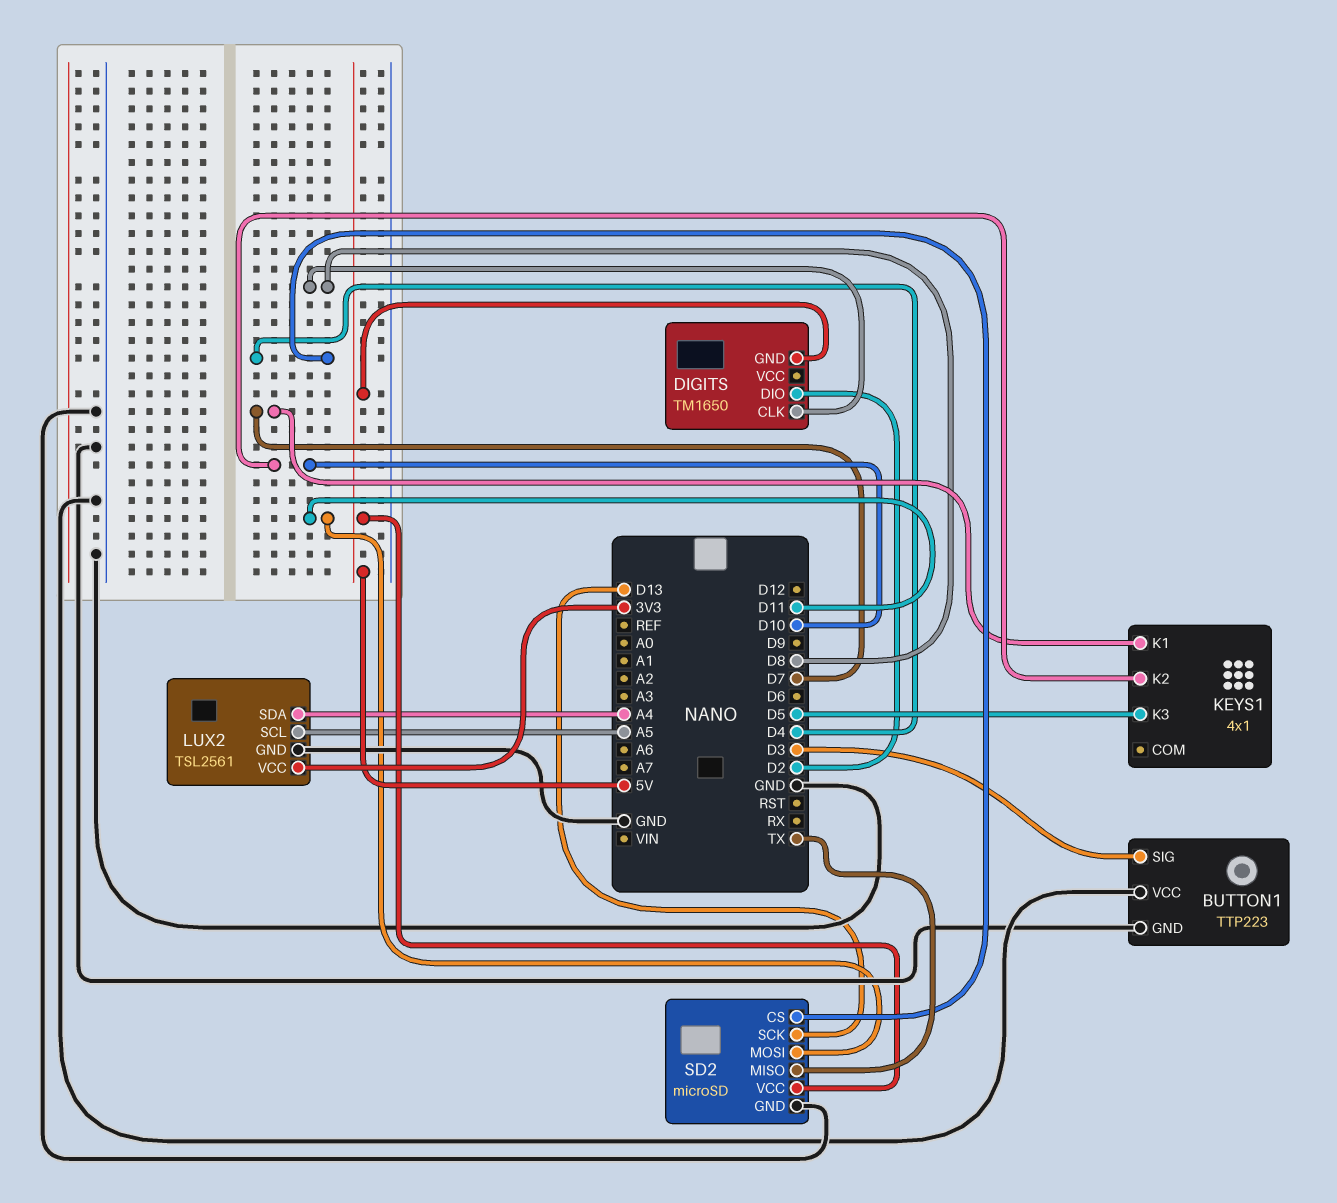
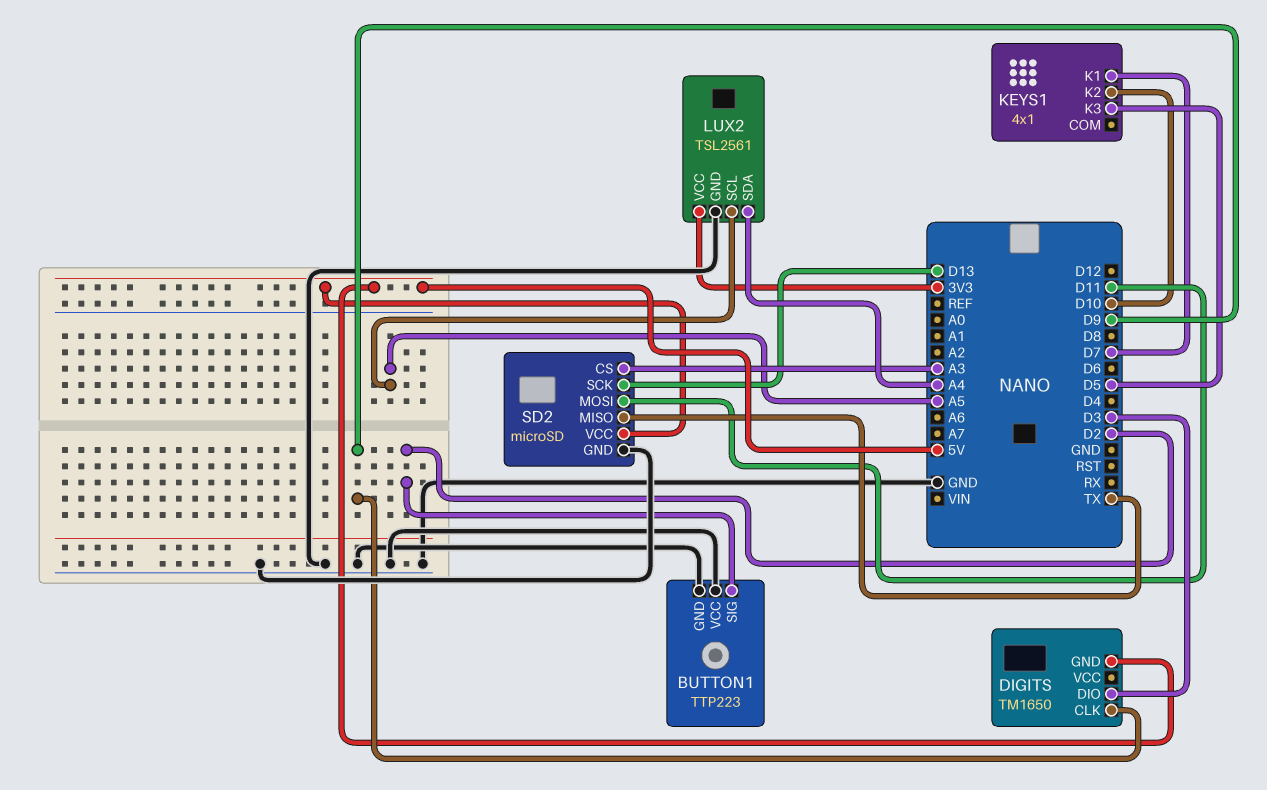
BUTTON1 pin SIG: D3 -> D2
DIGITS pin CLK: D8 -> D9
DIGITS pin DIO: D2 -> D3
SD2 pin CS: D4 -> A3

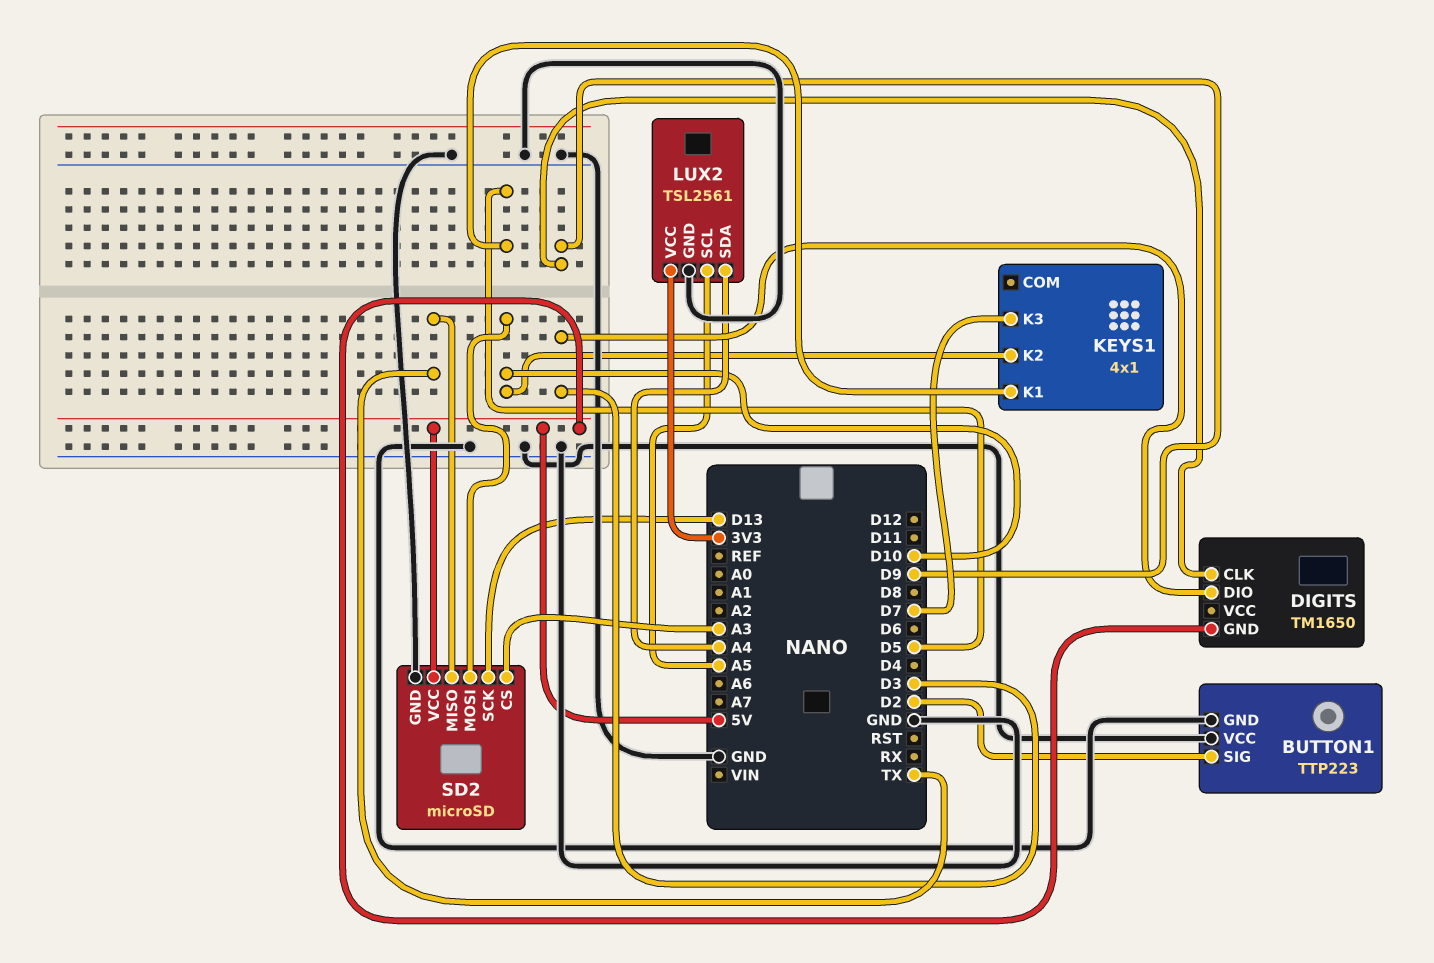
KEYS1 pin K1: D7 -> D5
KEYS1 pin K3: D5 -> D7
SD2 pin MOSI: D11 -> D10

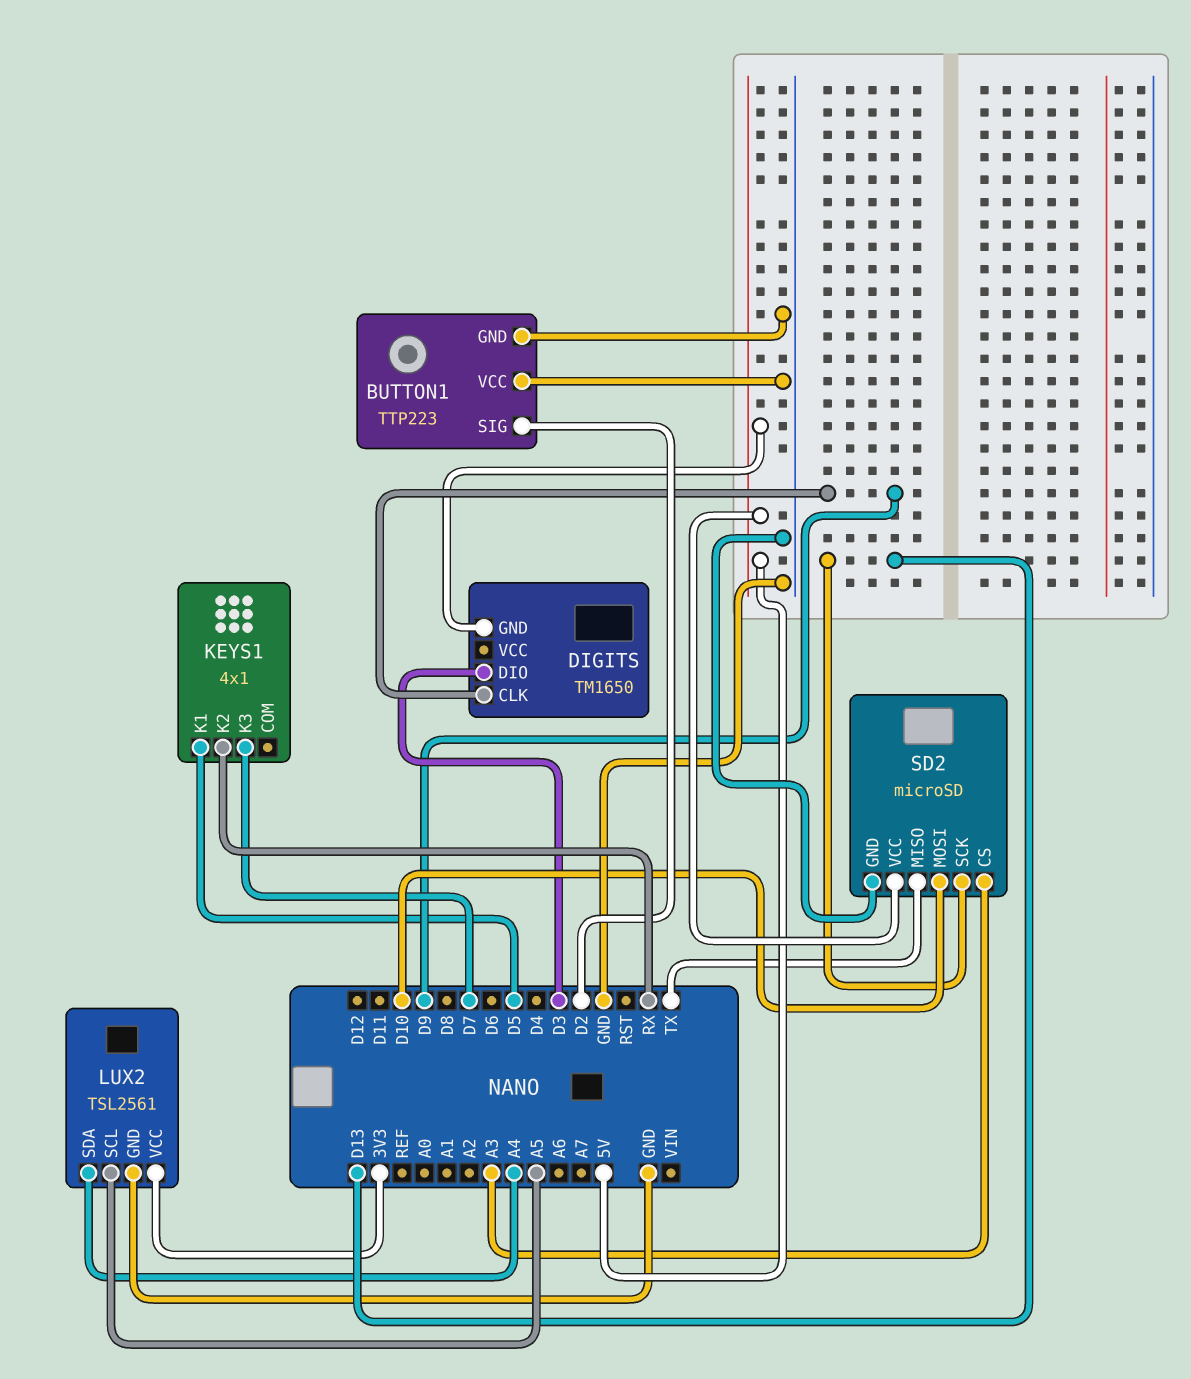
KEYS1 pin K2: D10 -> RX

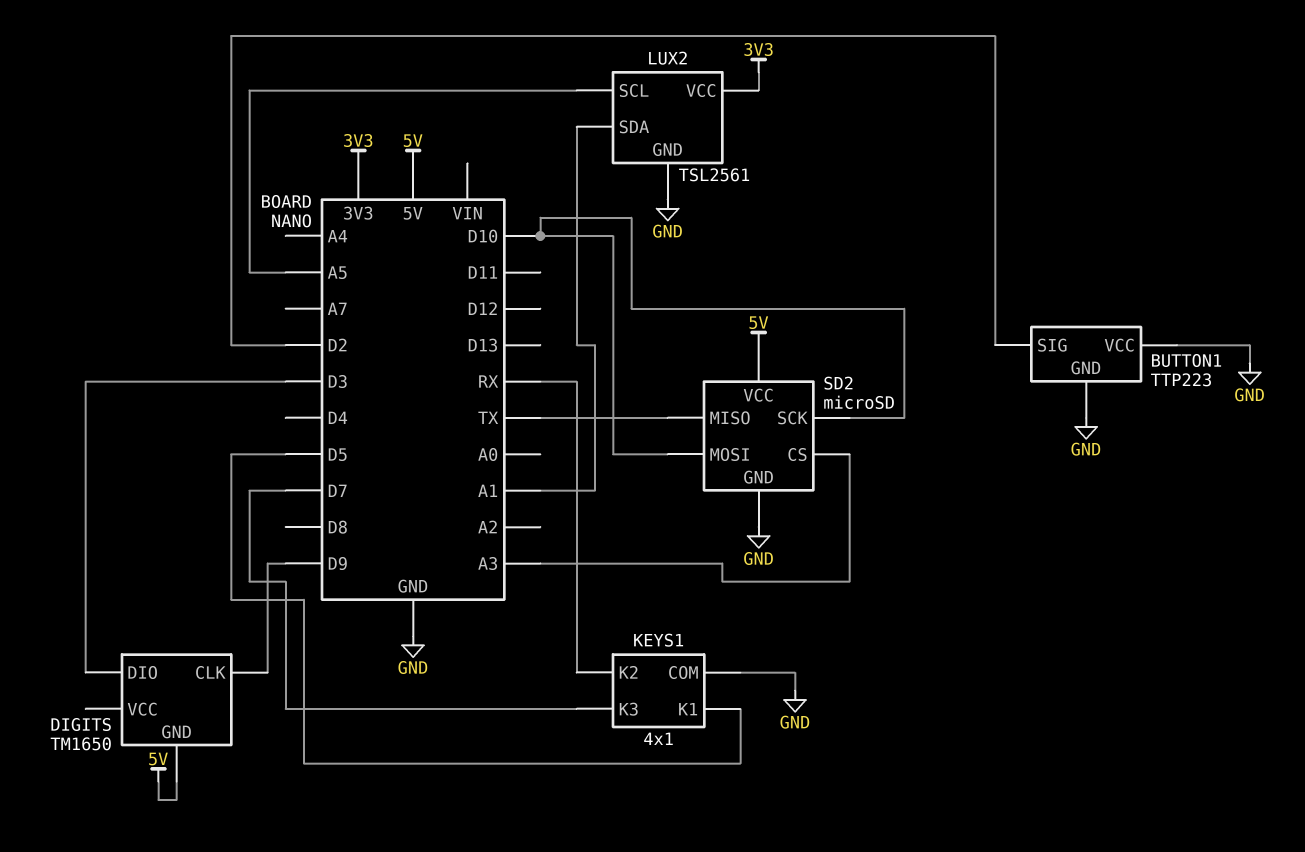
KEYS1 pin COM: none -> GND
LUX2 pin SDA: A4 -> A1
SD2 pin SCK: D13 -> D10

